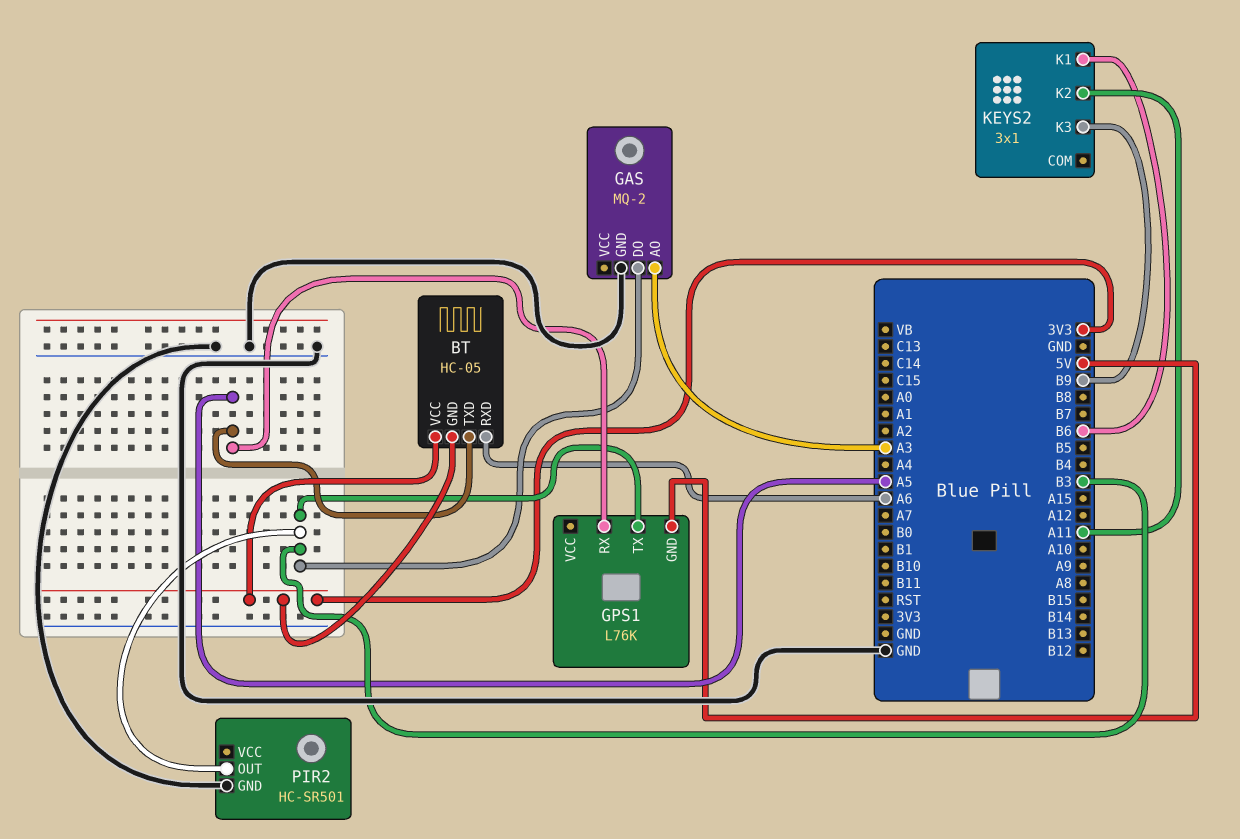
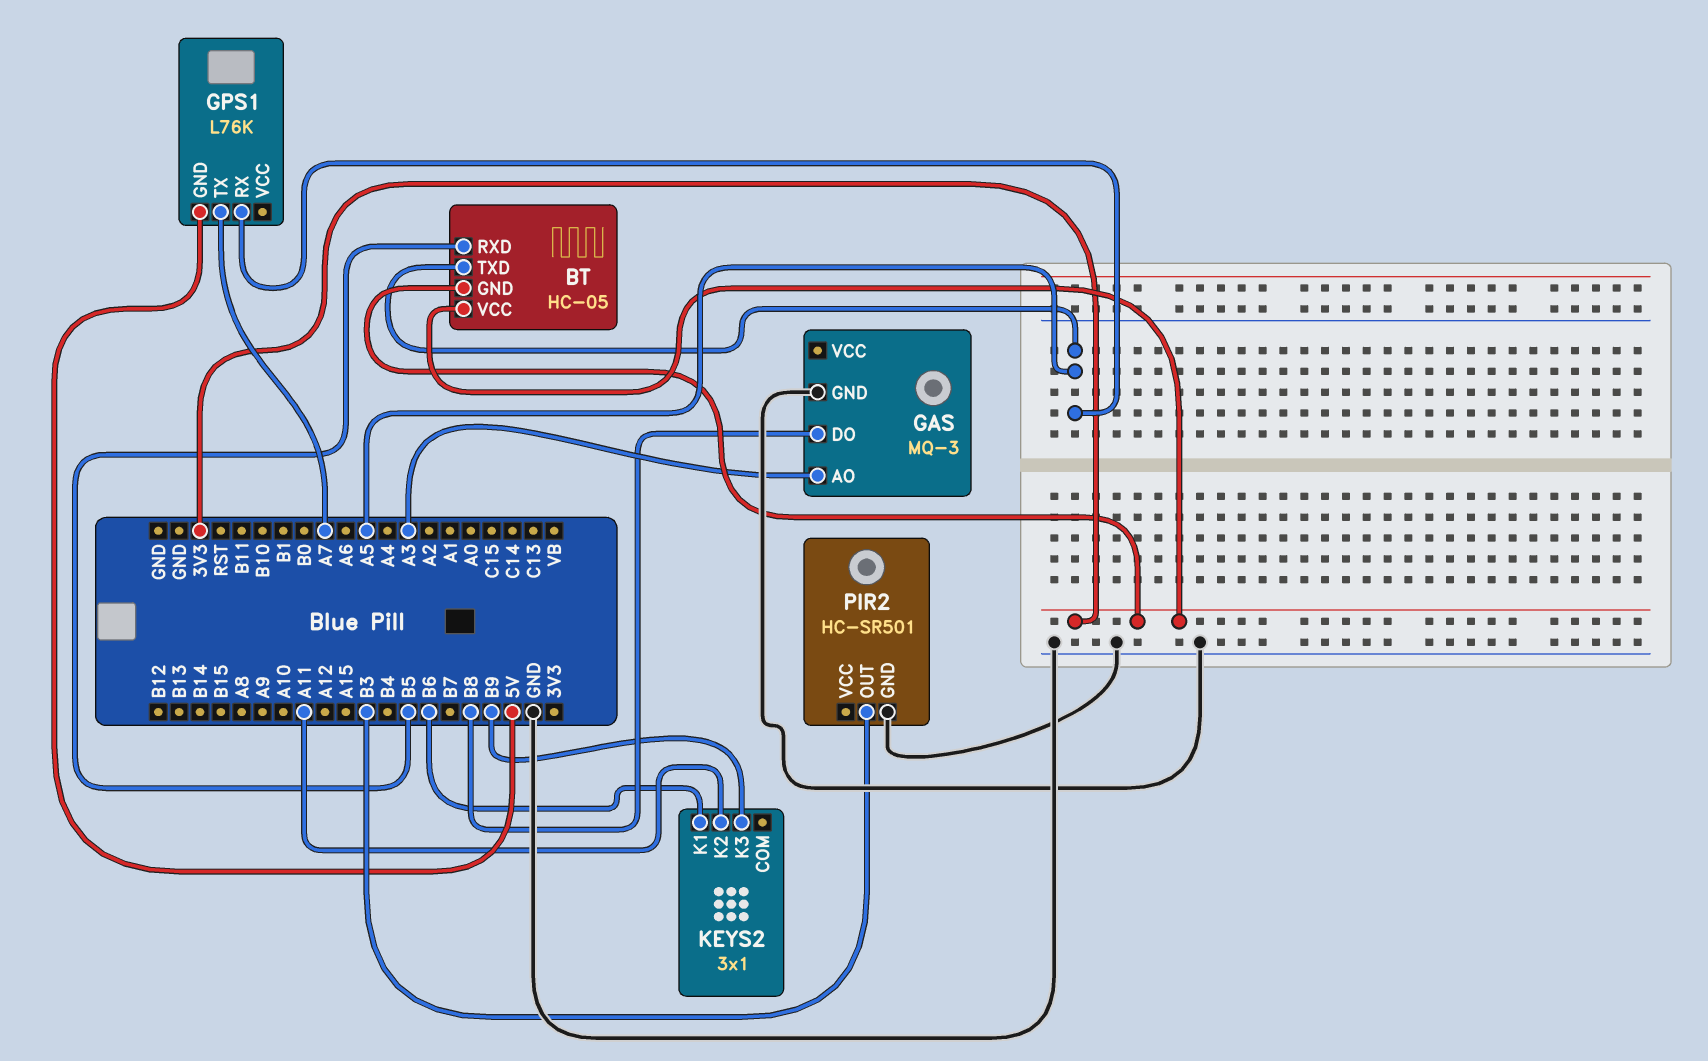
BT pin RXD: A6 -> B5
GAS: MQ-2 -> MQ-3
GAS pin DO: B3 -> B8
GPS1 pin TX: B3 -> A7

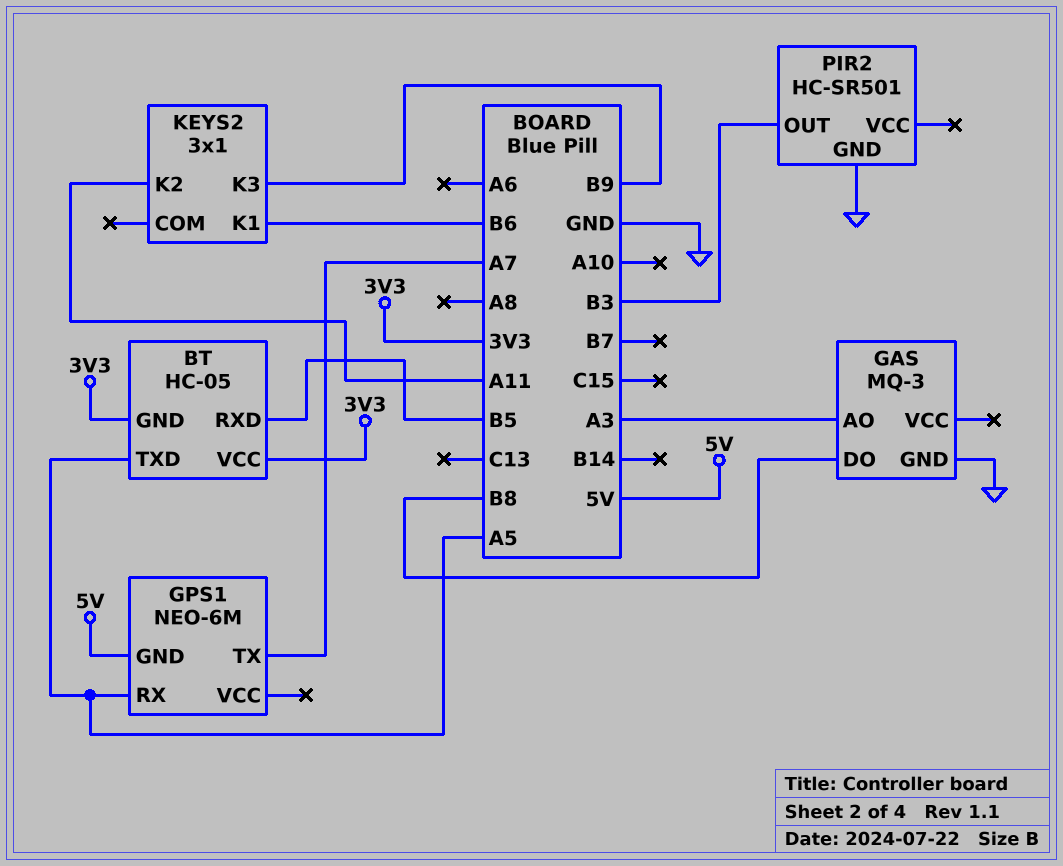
GPS1: L76K -> NEO-6M

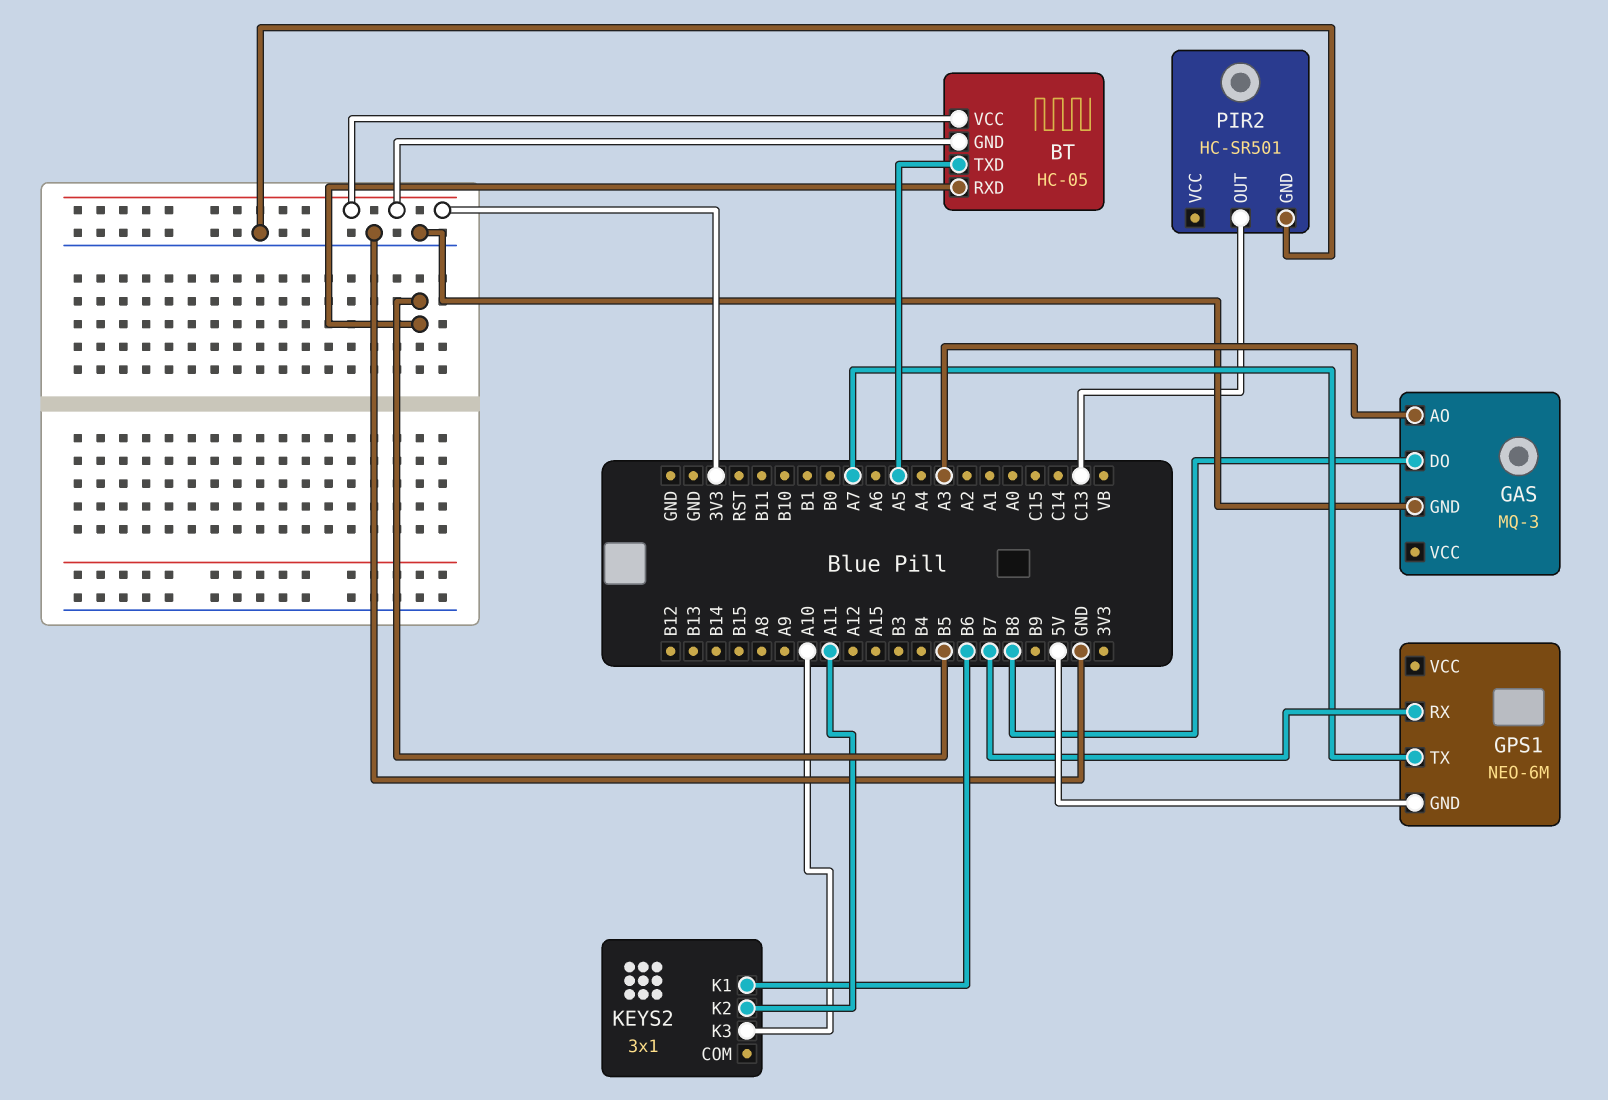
GPS1 pin RX: A5 -> B7
KEYS2 pin K3: B9 -> A10
PIR2 pin OUT: B3 -> C13

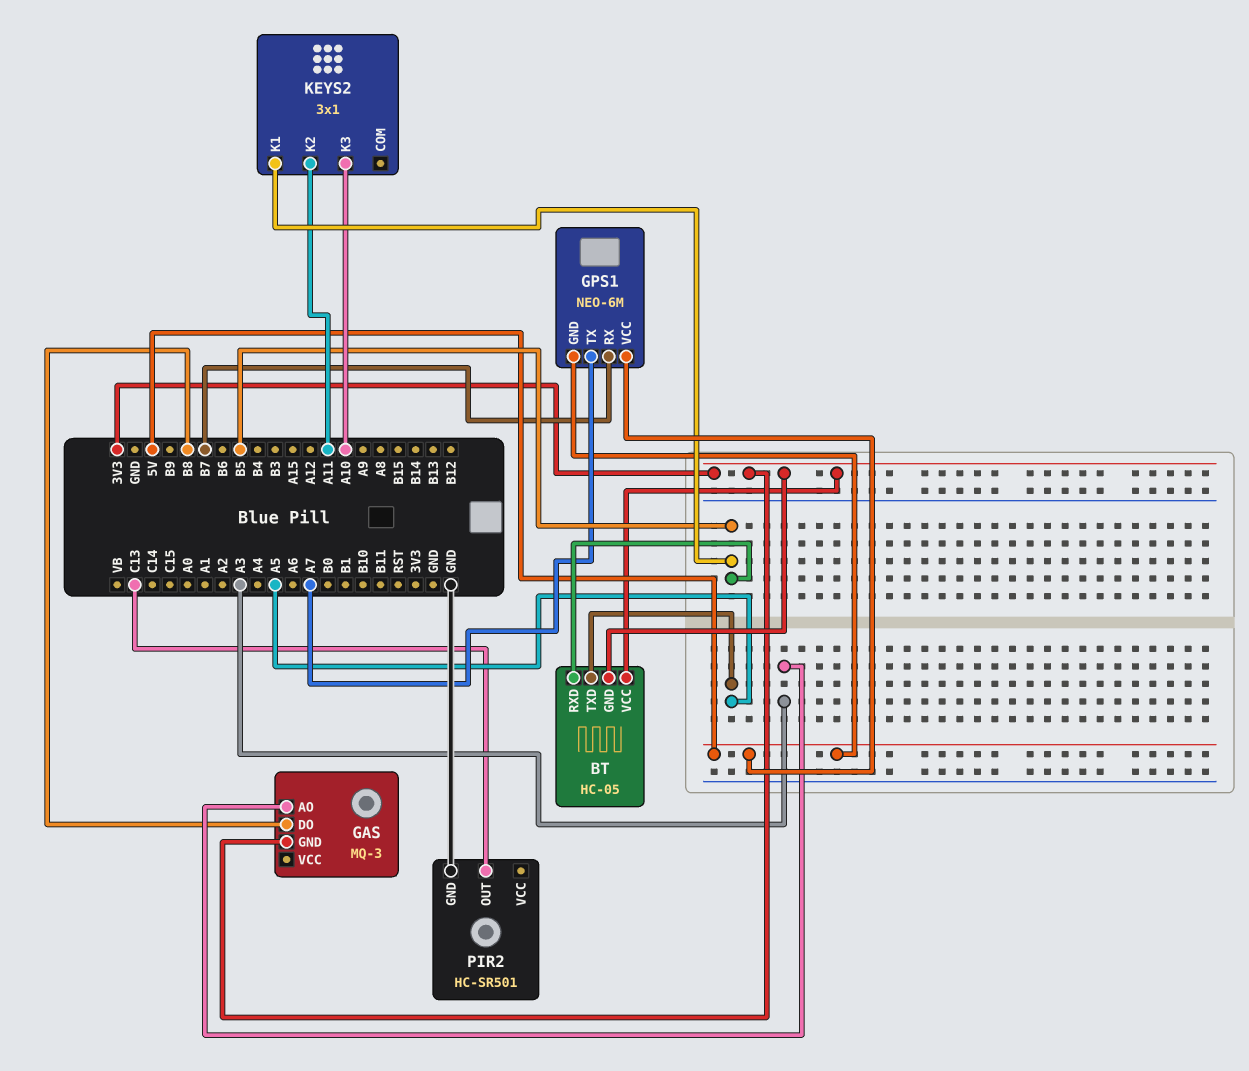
GAS pin GND: GND -> 3V3
GPS1 pin VCC: none -> 5V
KEYS2 pin K1: B6 -> B5

